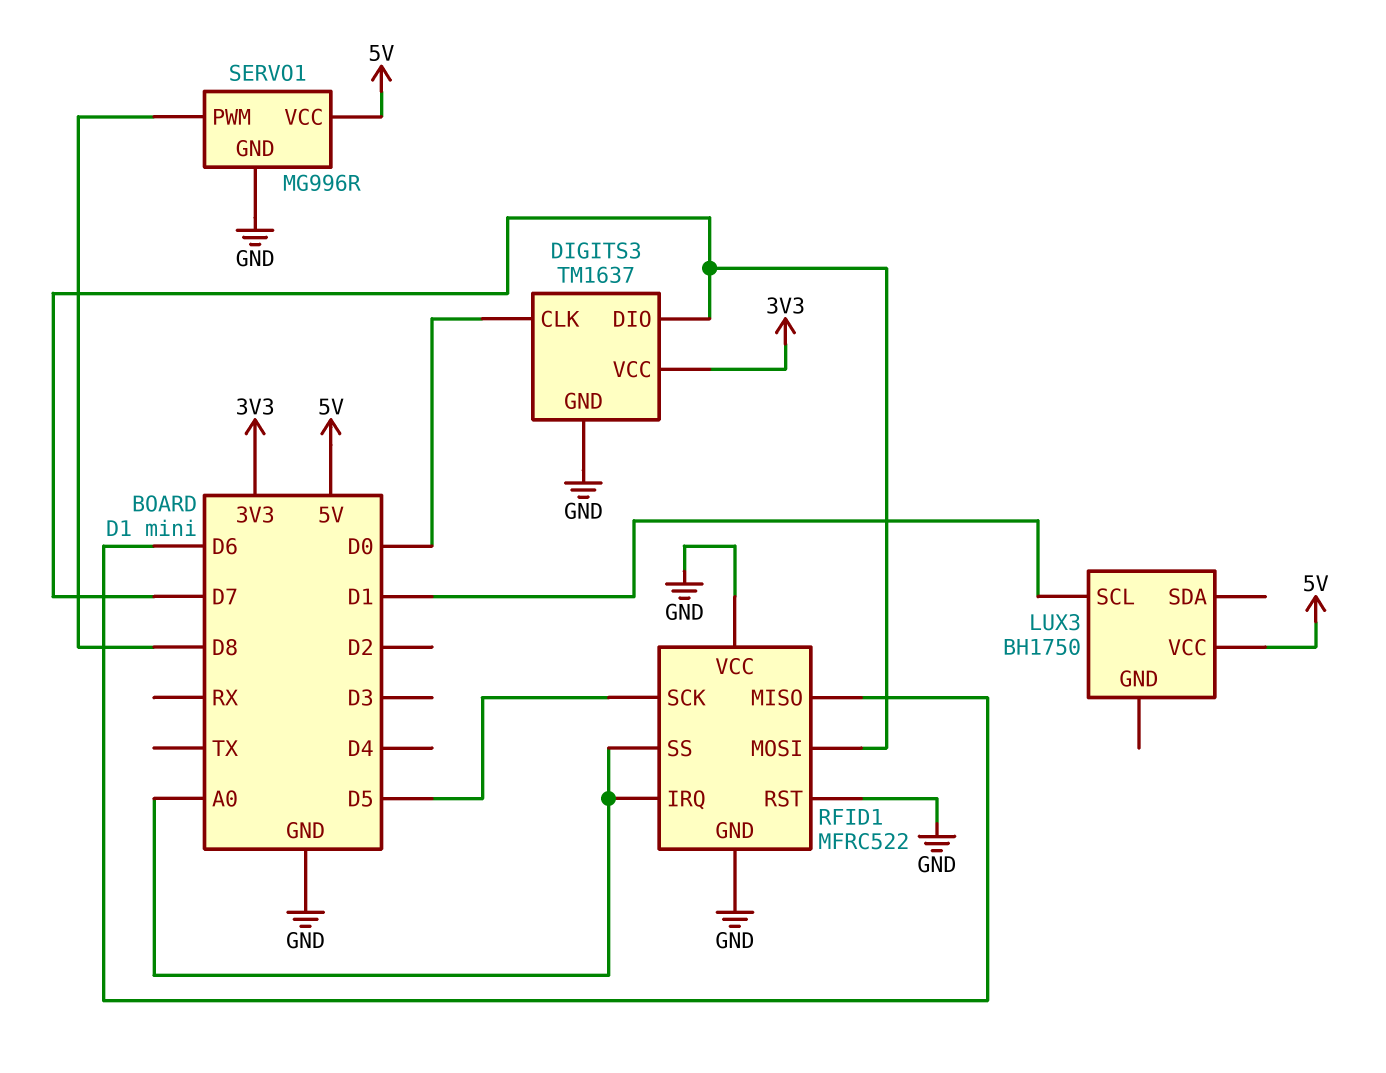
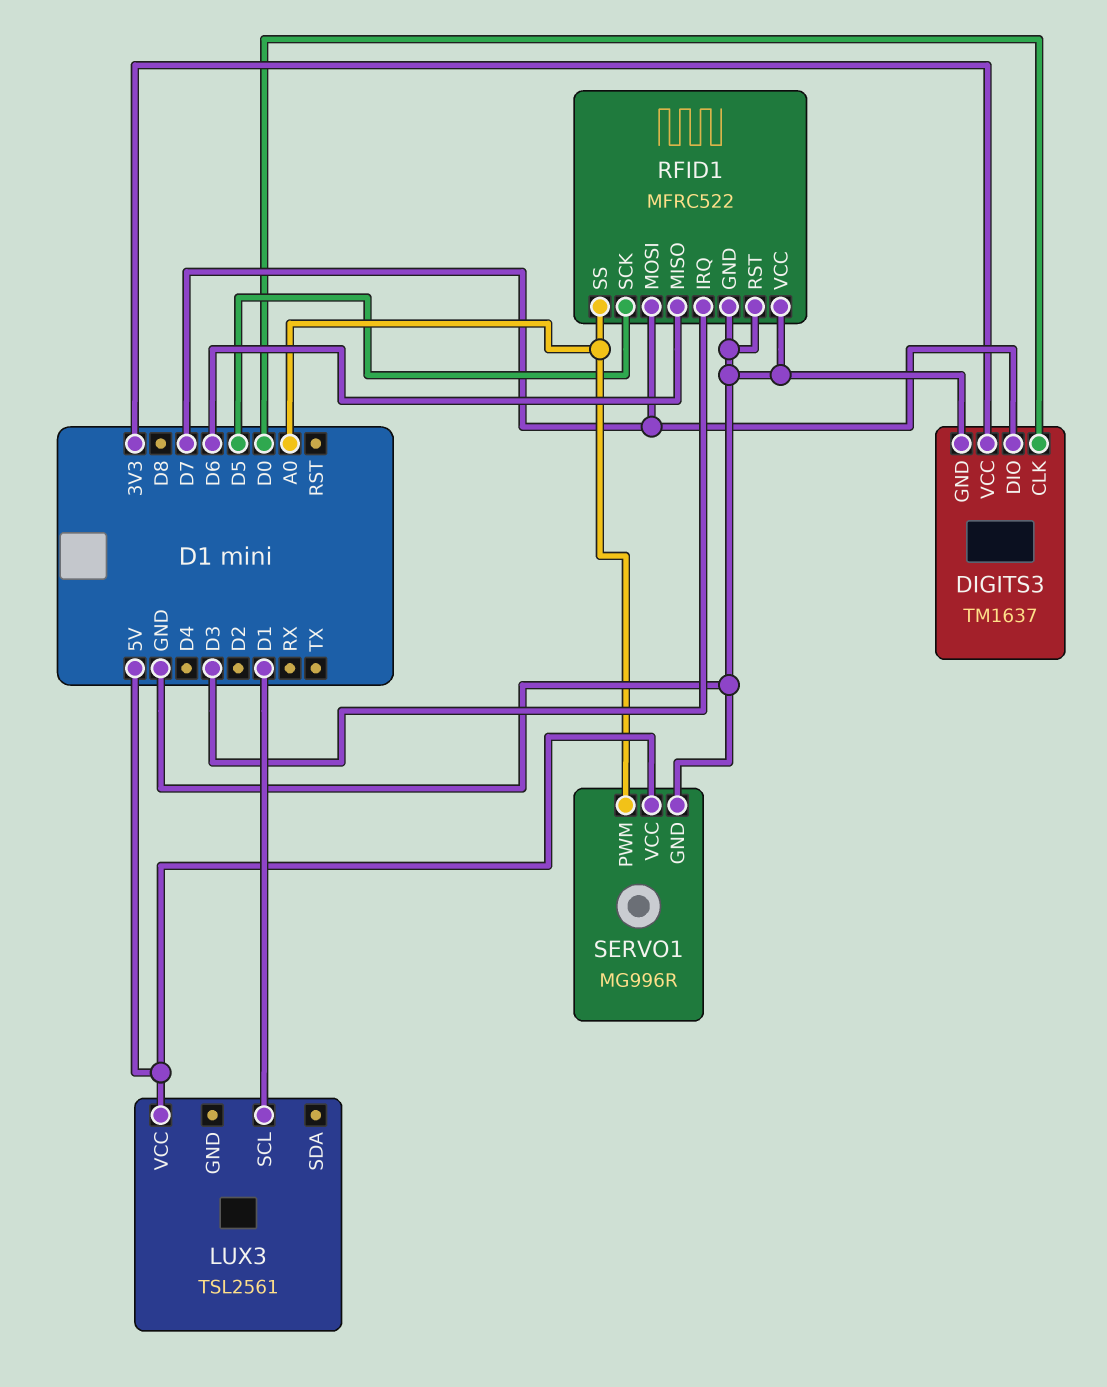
LUX3: BH1750 -> TSL2561
RFID1 pin IRQ: A0 -> D3
SERVO1 pin PWM: D8 -> A0

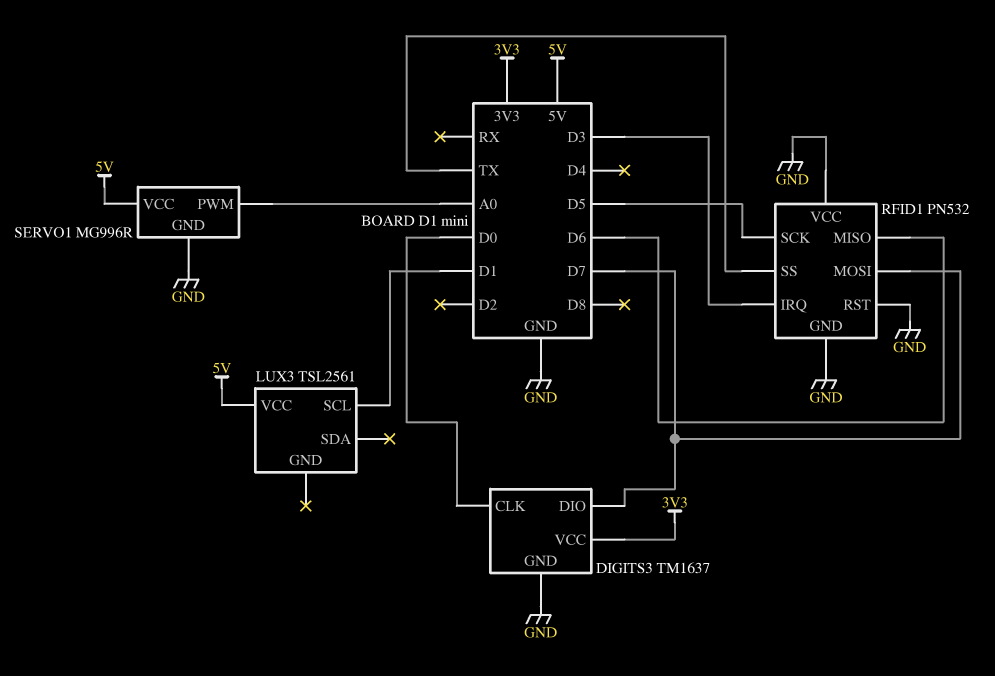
RFID1: MFRC522 -> PN532
RFID1 pin SS: A0 -> TX

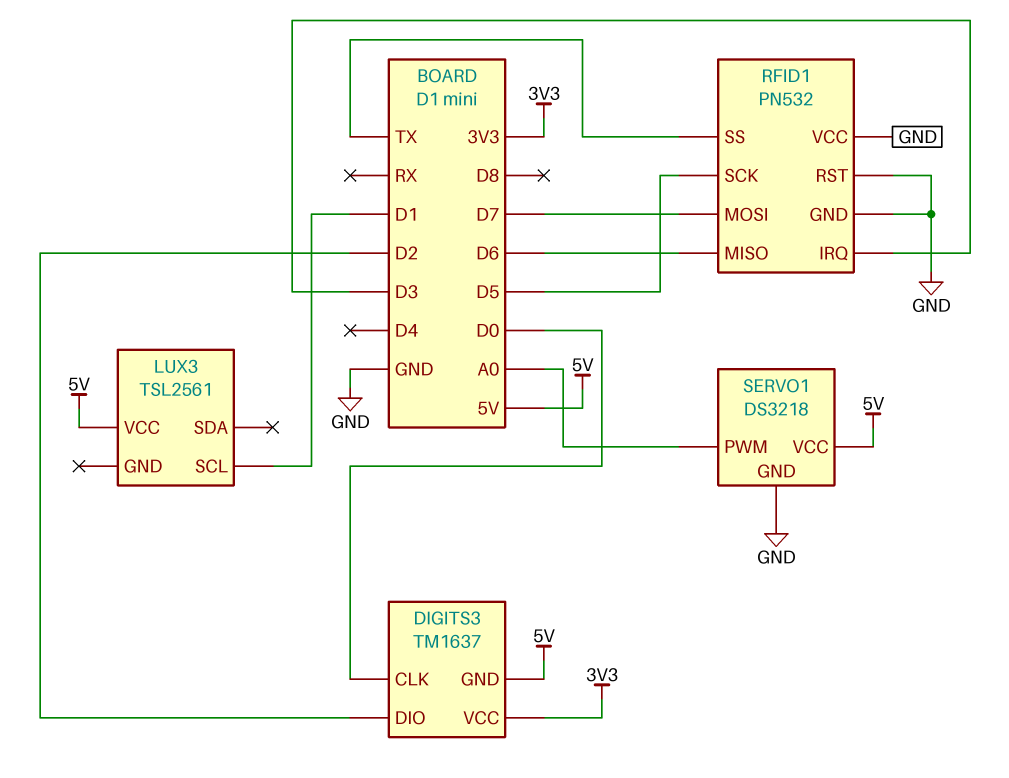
DIGITS3 pin DIO: D7 -> D2
DIGITS3 pin GND: GND -> 5V
SERVO1: MG996R -> DS3218

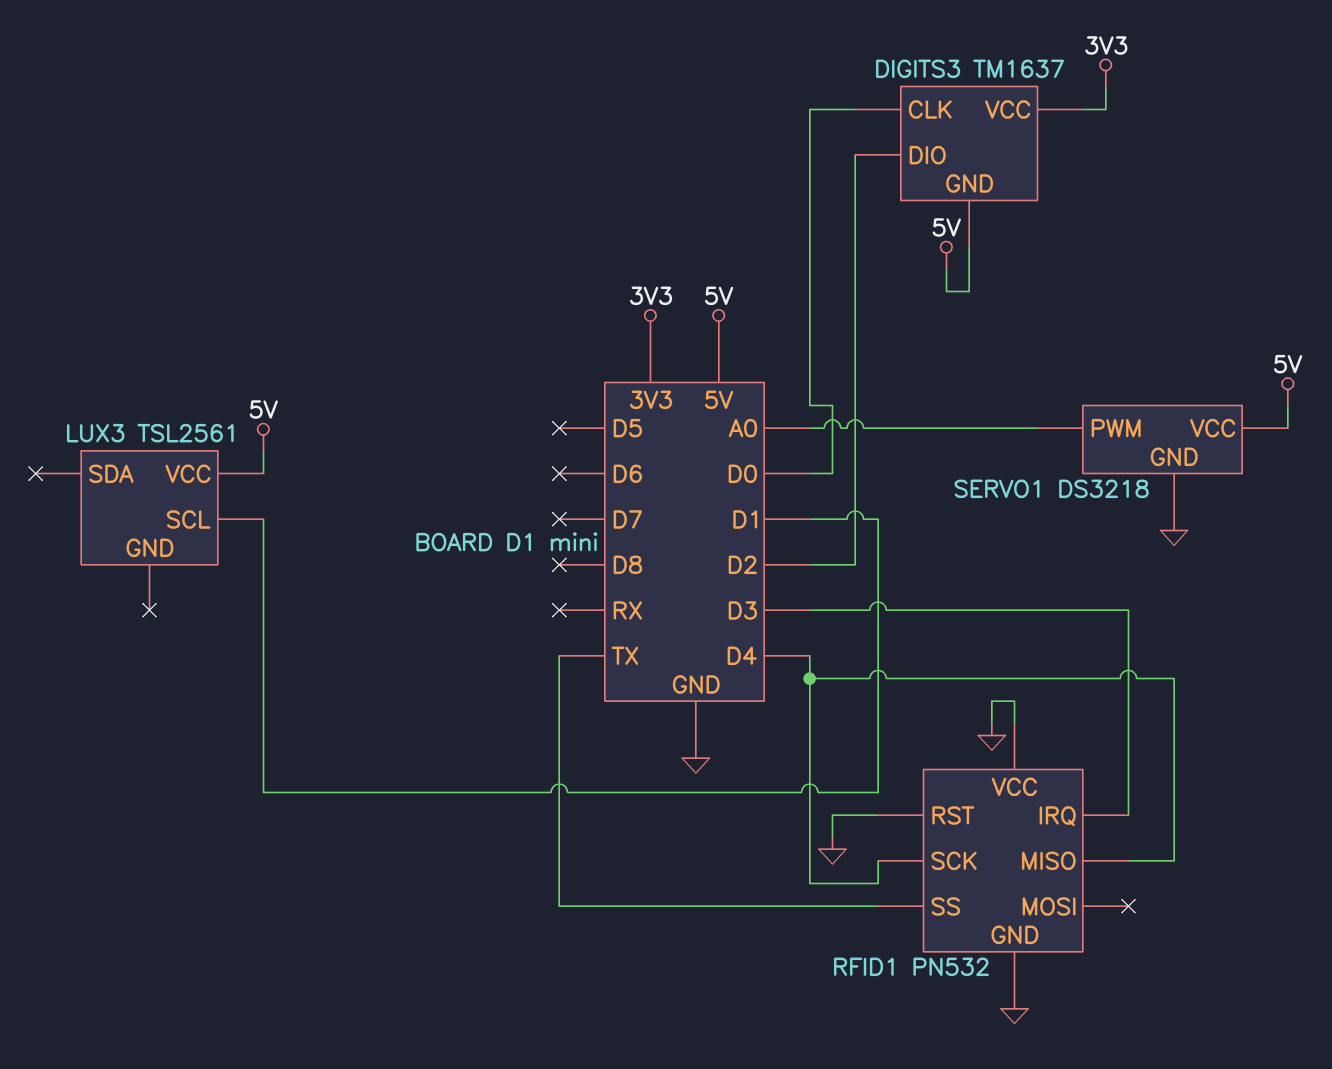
RFID1 pin MISO: D6 -> D4
RFID1 pin MOSI: D7 -> none
RFID1 pin SCK: D5 -> D4

